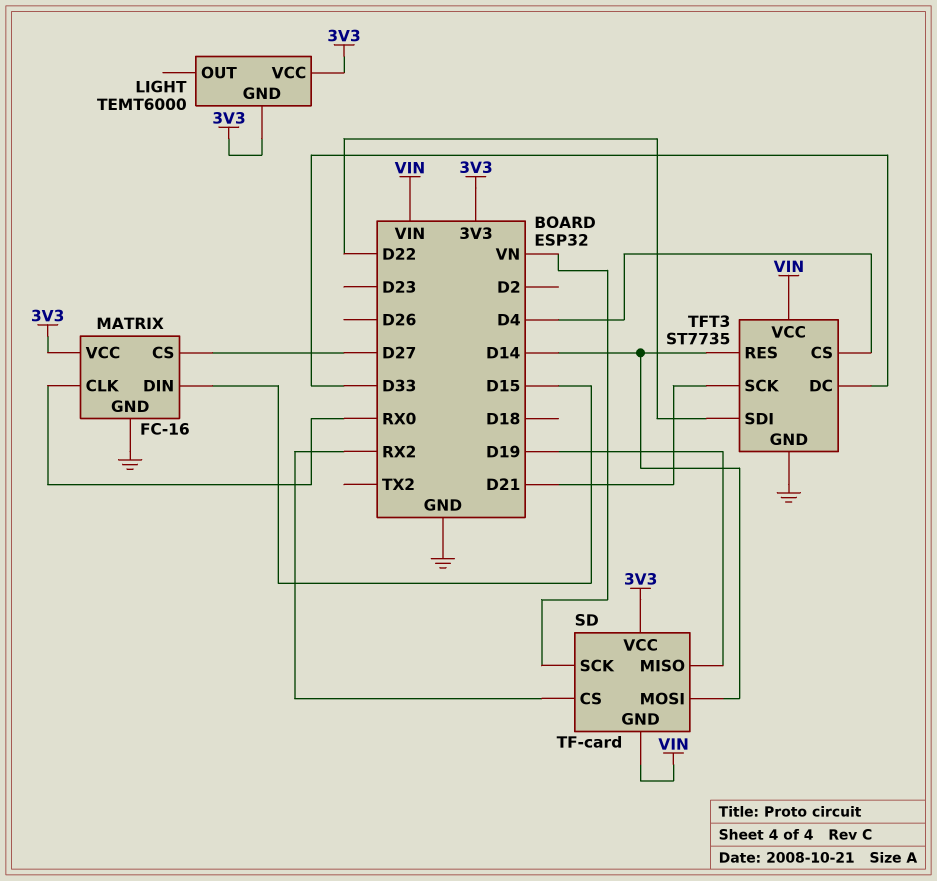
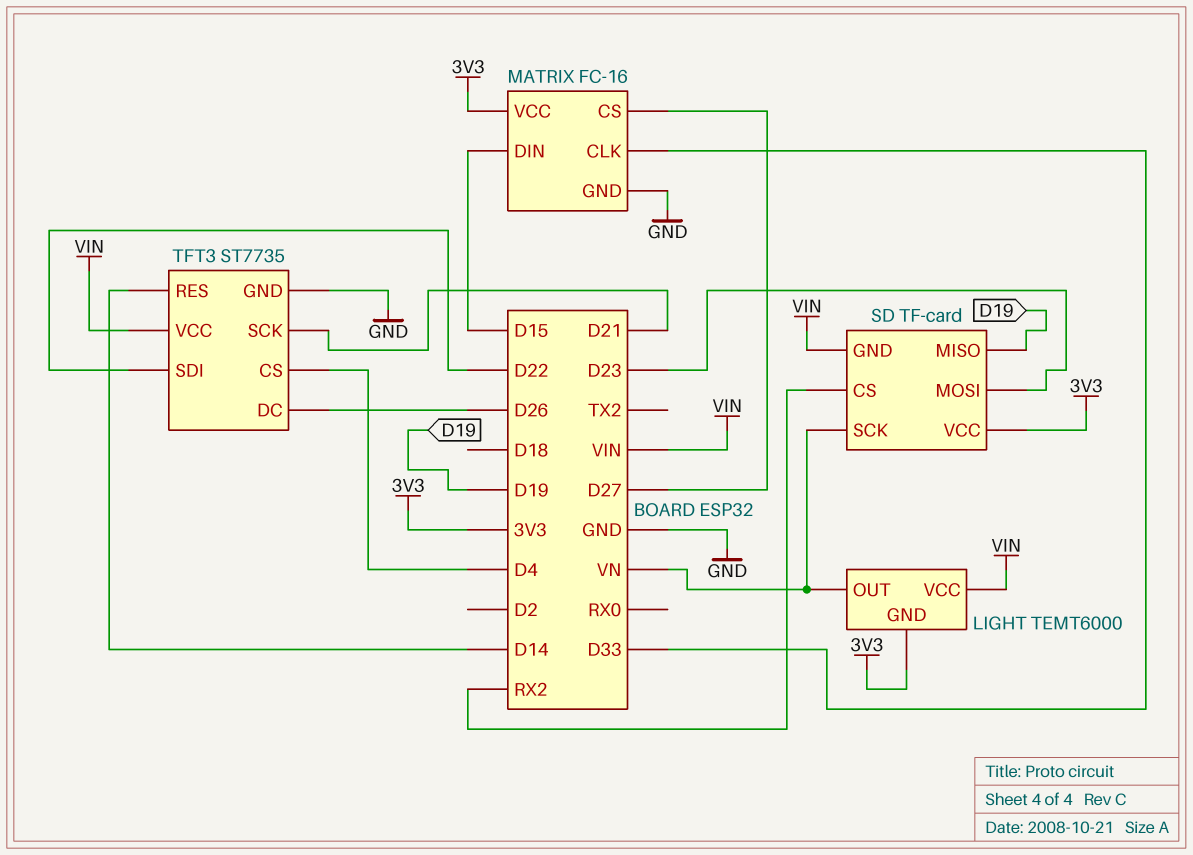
LIGHT pin OUT: none -> VN
LIGHT pin VCC: 3V3 -> VIN
MATRIX pin CLK: RX0 -> D33
SD pin MOSI: D14 -> D23
TFT3 pin DC: D33 -> D26

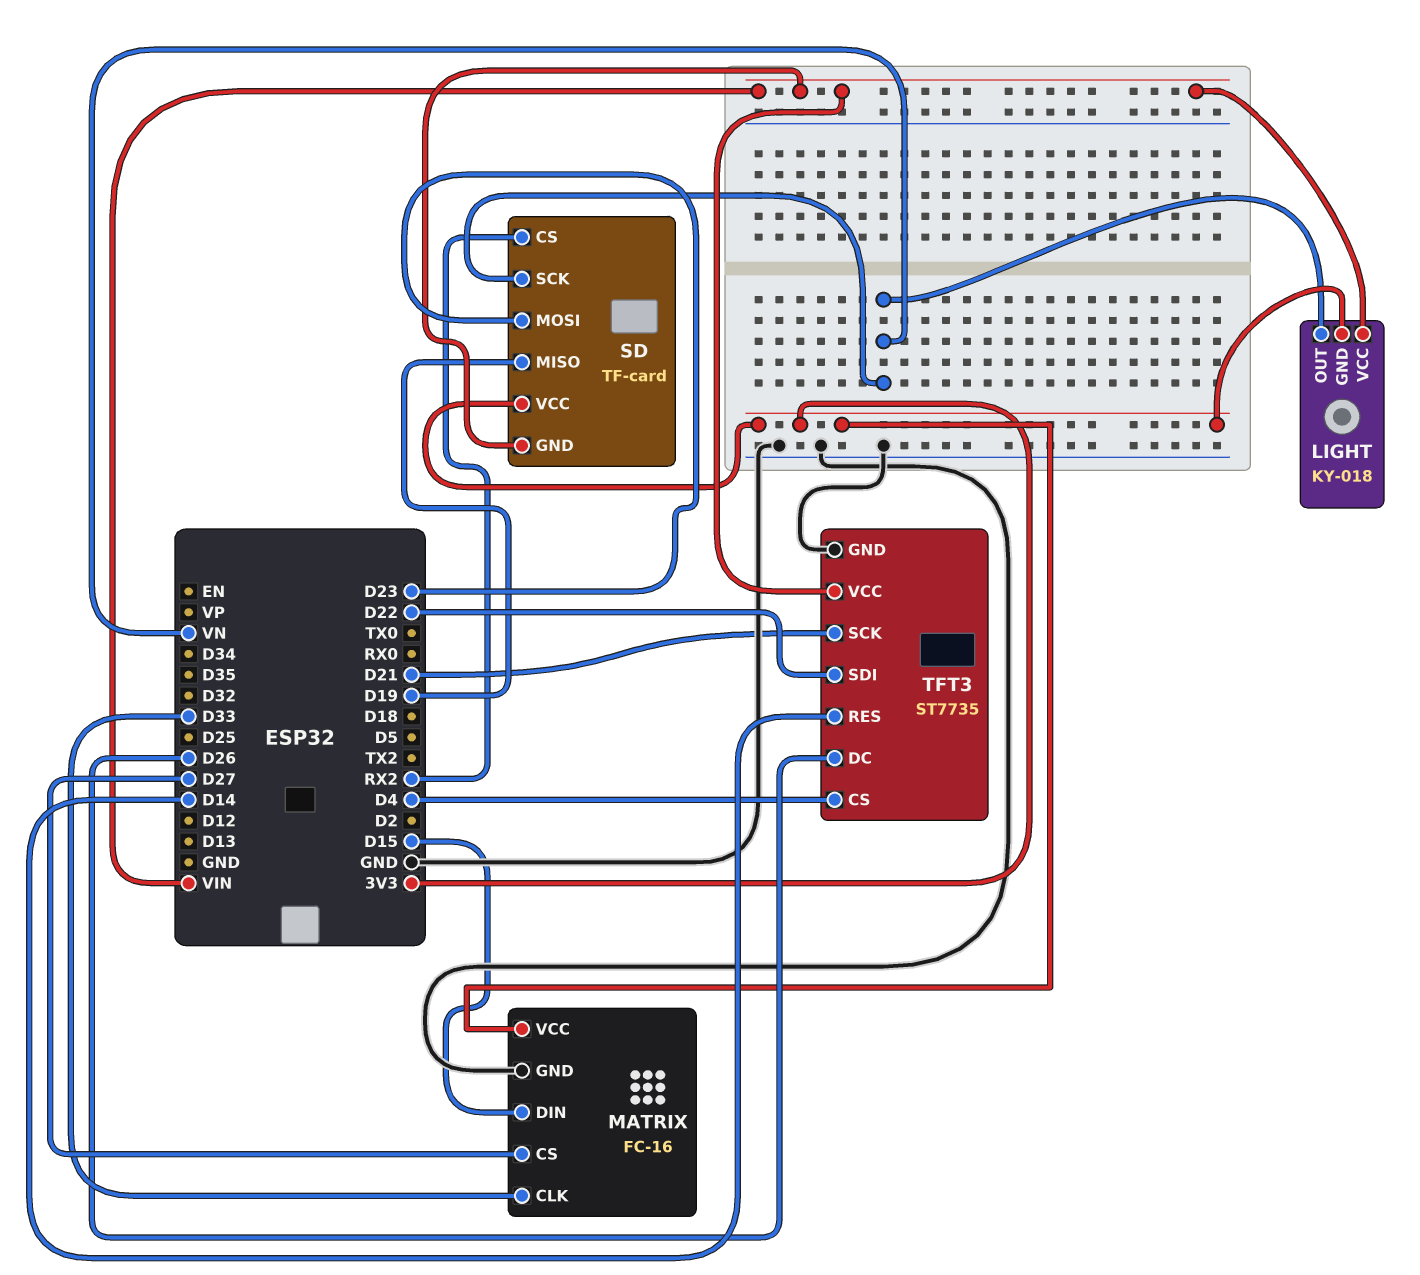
LIGHT: TEMT6000 -> KY-018

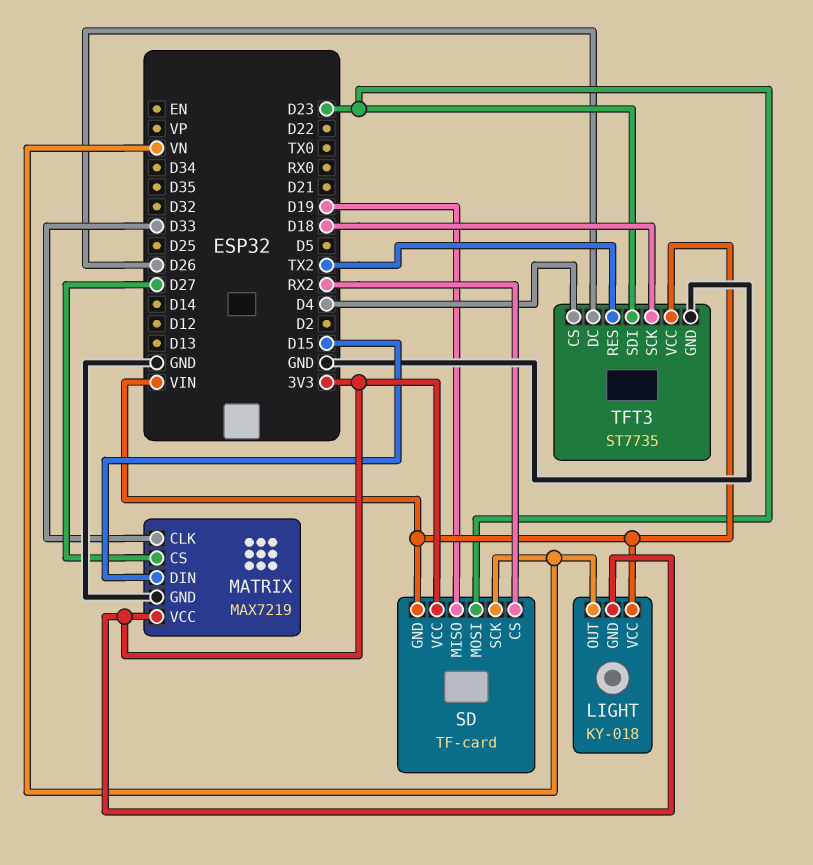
MATRIX: FC-16 -> MAX7219
TFT3 pin RES: D14 -> TX2
TFT3 pin SCK: D21 -> D18
TFT3 pin SDI: D22 -> D23

